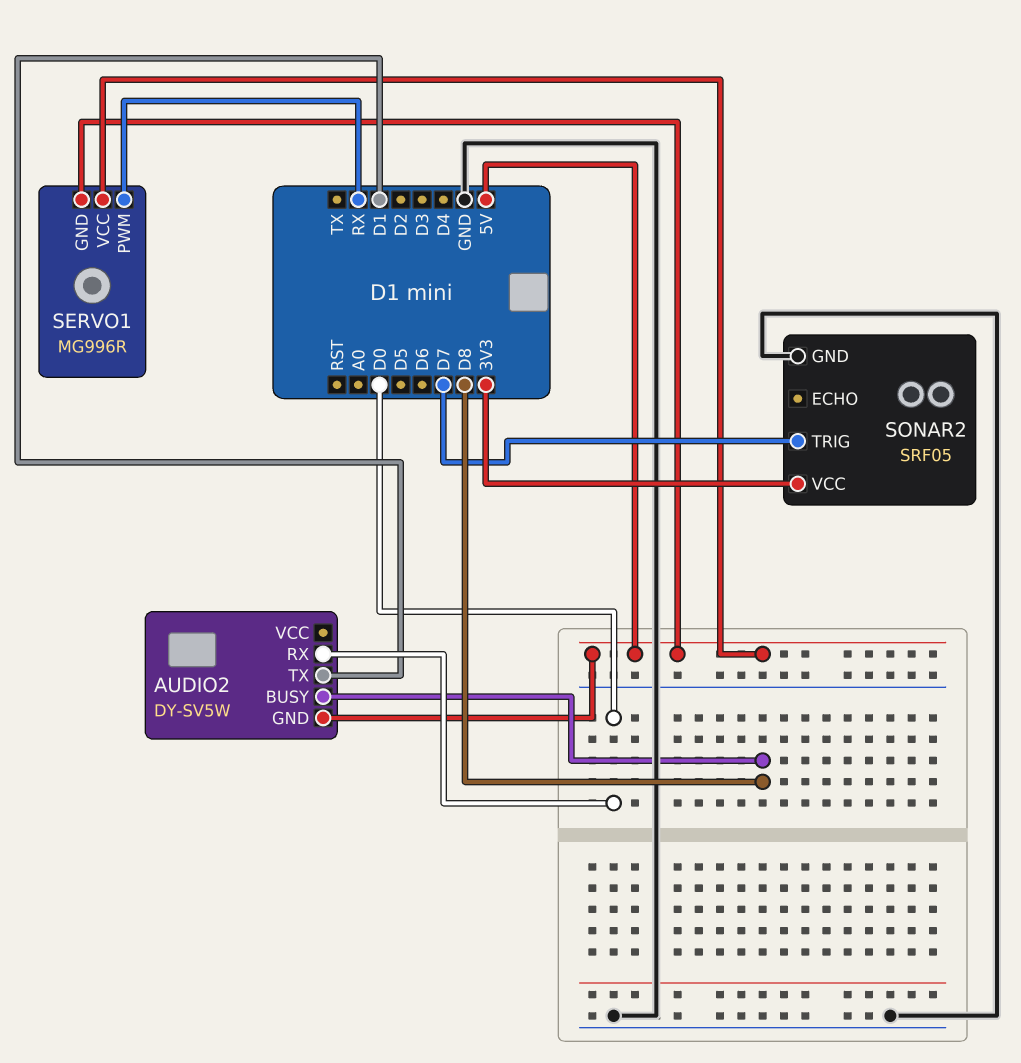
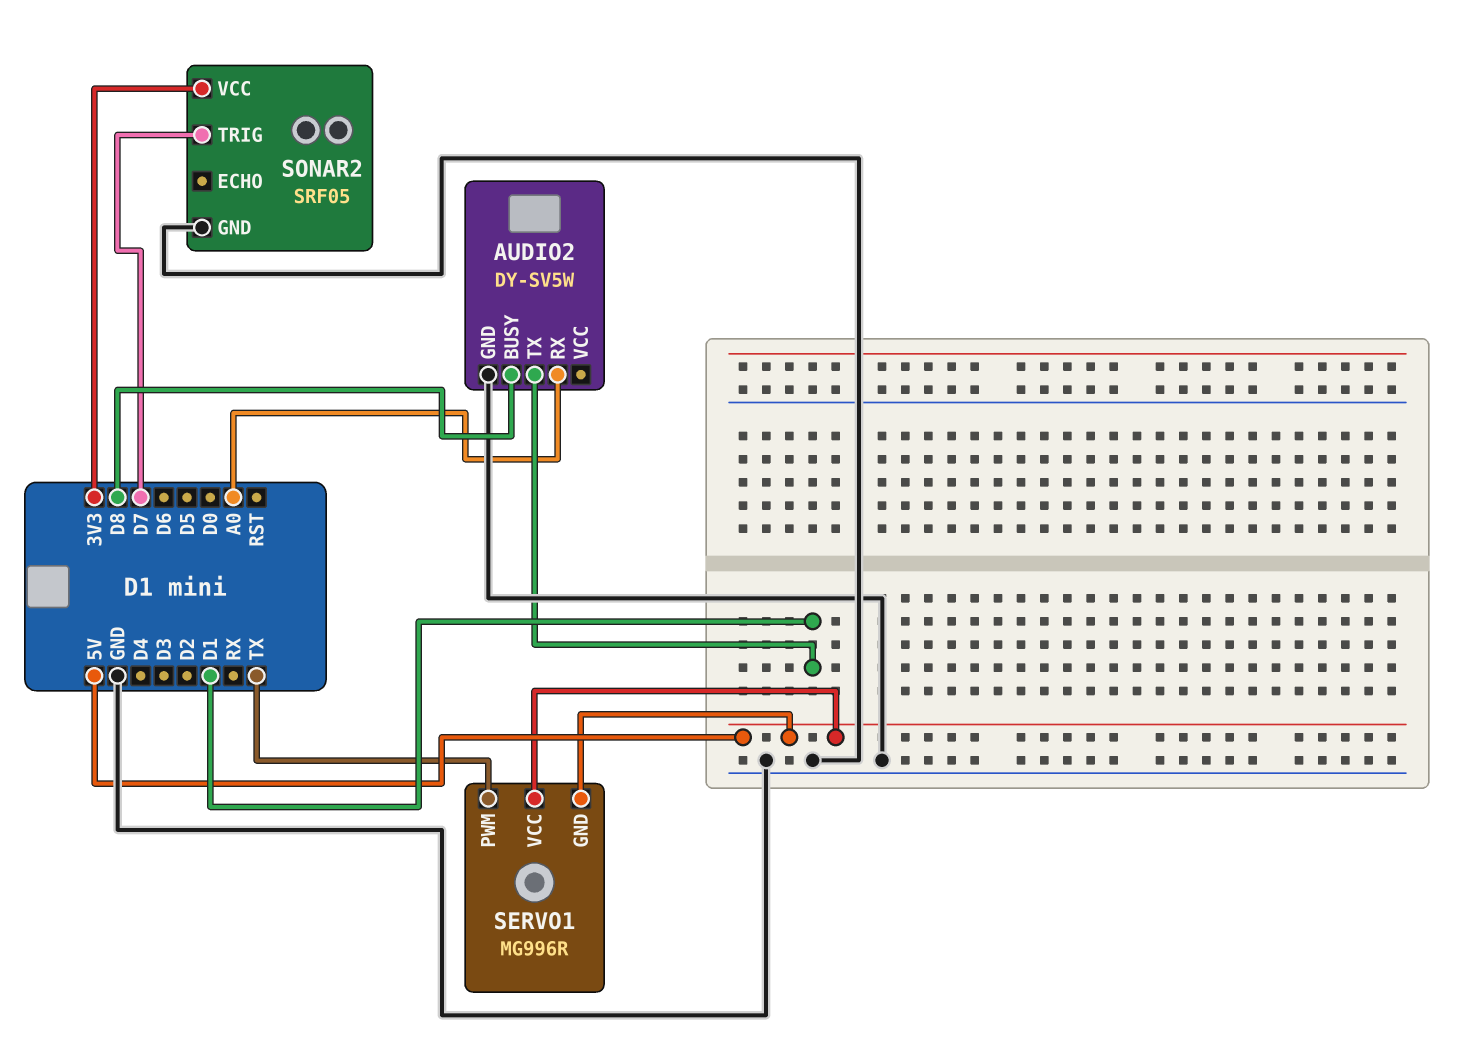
AUDIO2 pin GND: 5V -> GND
AUDIO2 pin RX: D0 -> A0
SERVO1 pin PWM: RX -> TX

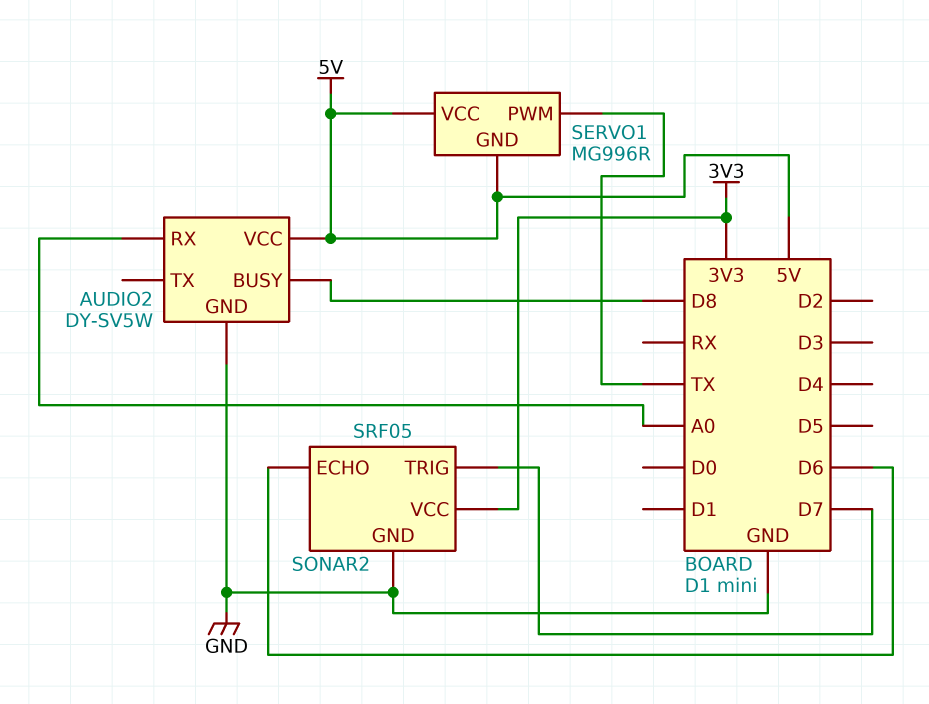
AUDIO2 pin TX: D1 -> none
AUDIO2 pin VCC: none -> 5V
SONAR2 pin ECHO: none -> D6

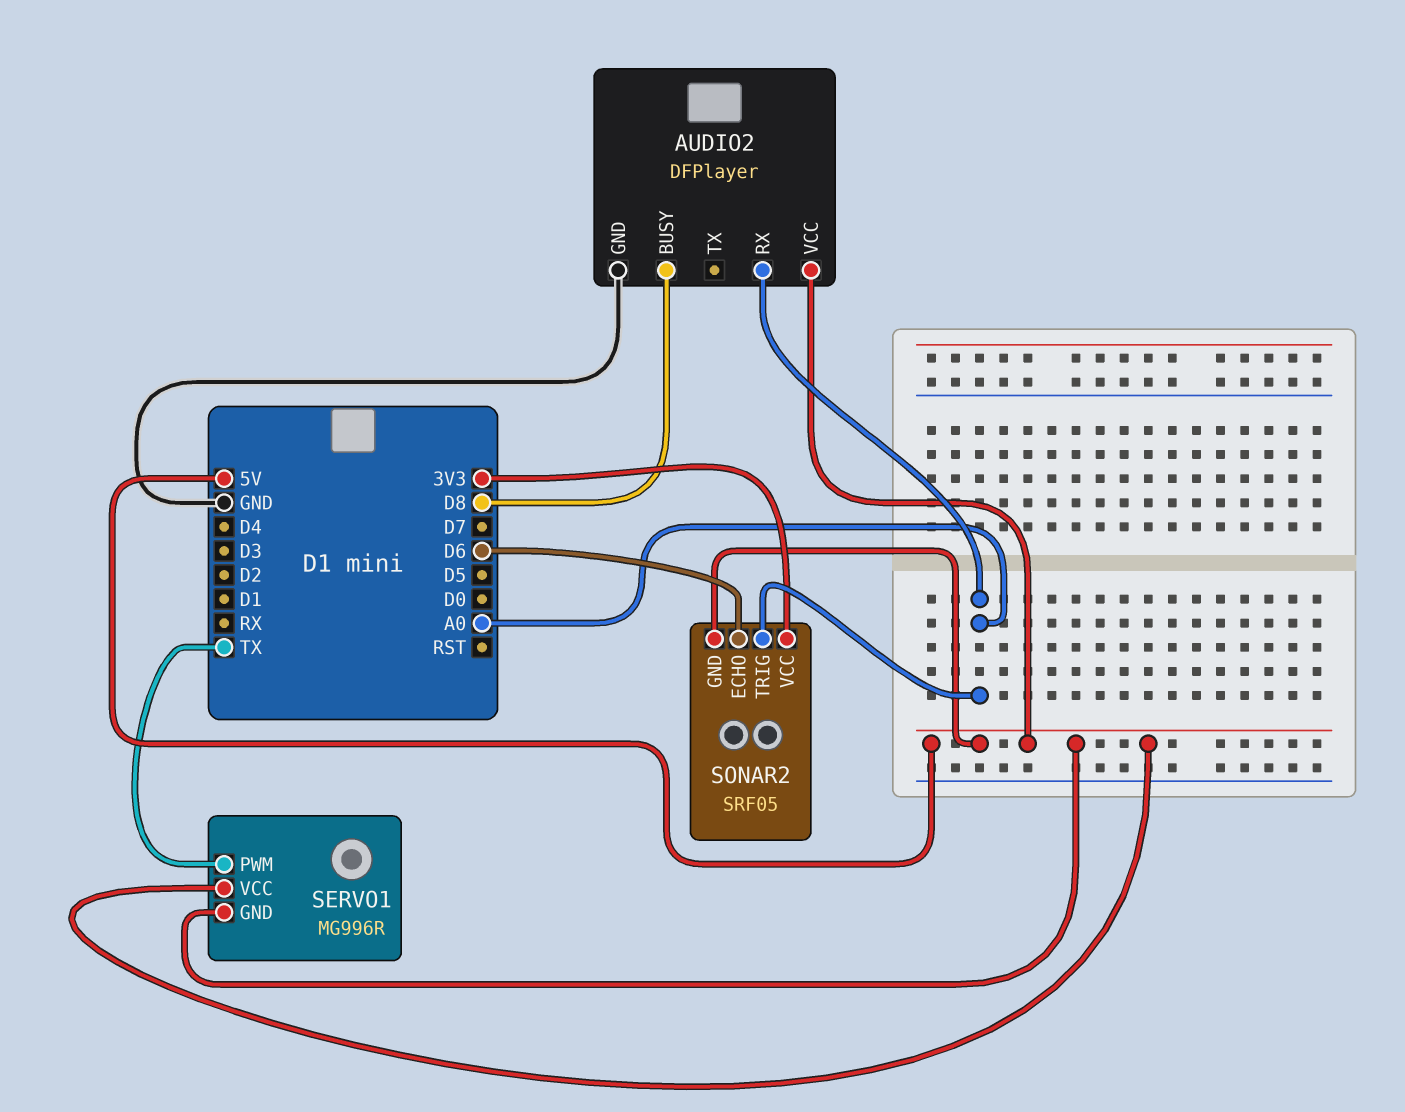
AUDIO2: DY-SV5W -> DFPlayer
SONAR2 pin GND: GND -> 5V
SONAR2 pin TRIG: D7 -> A0

